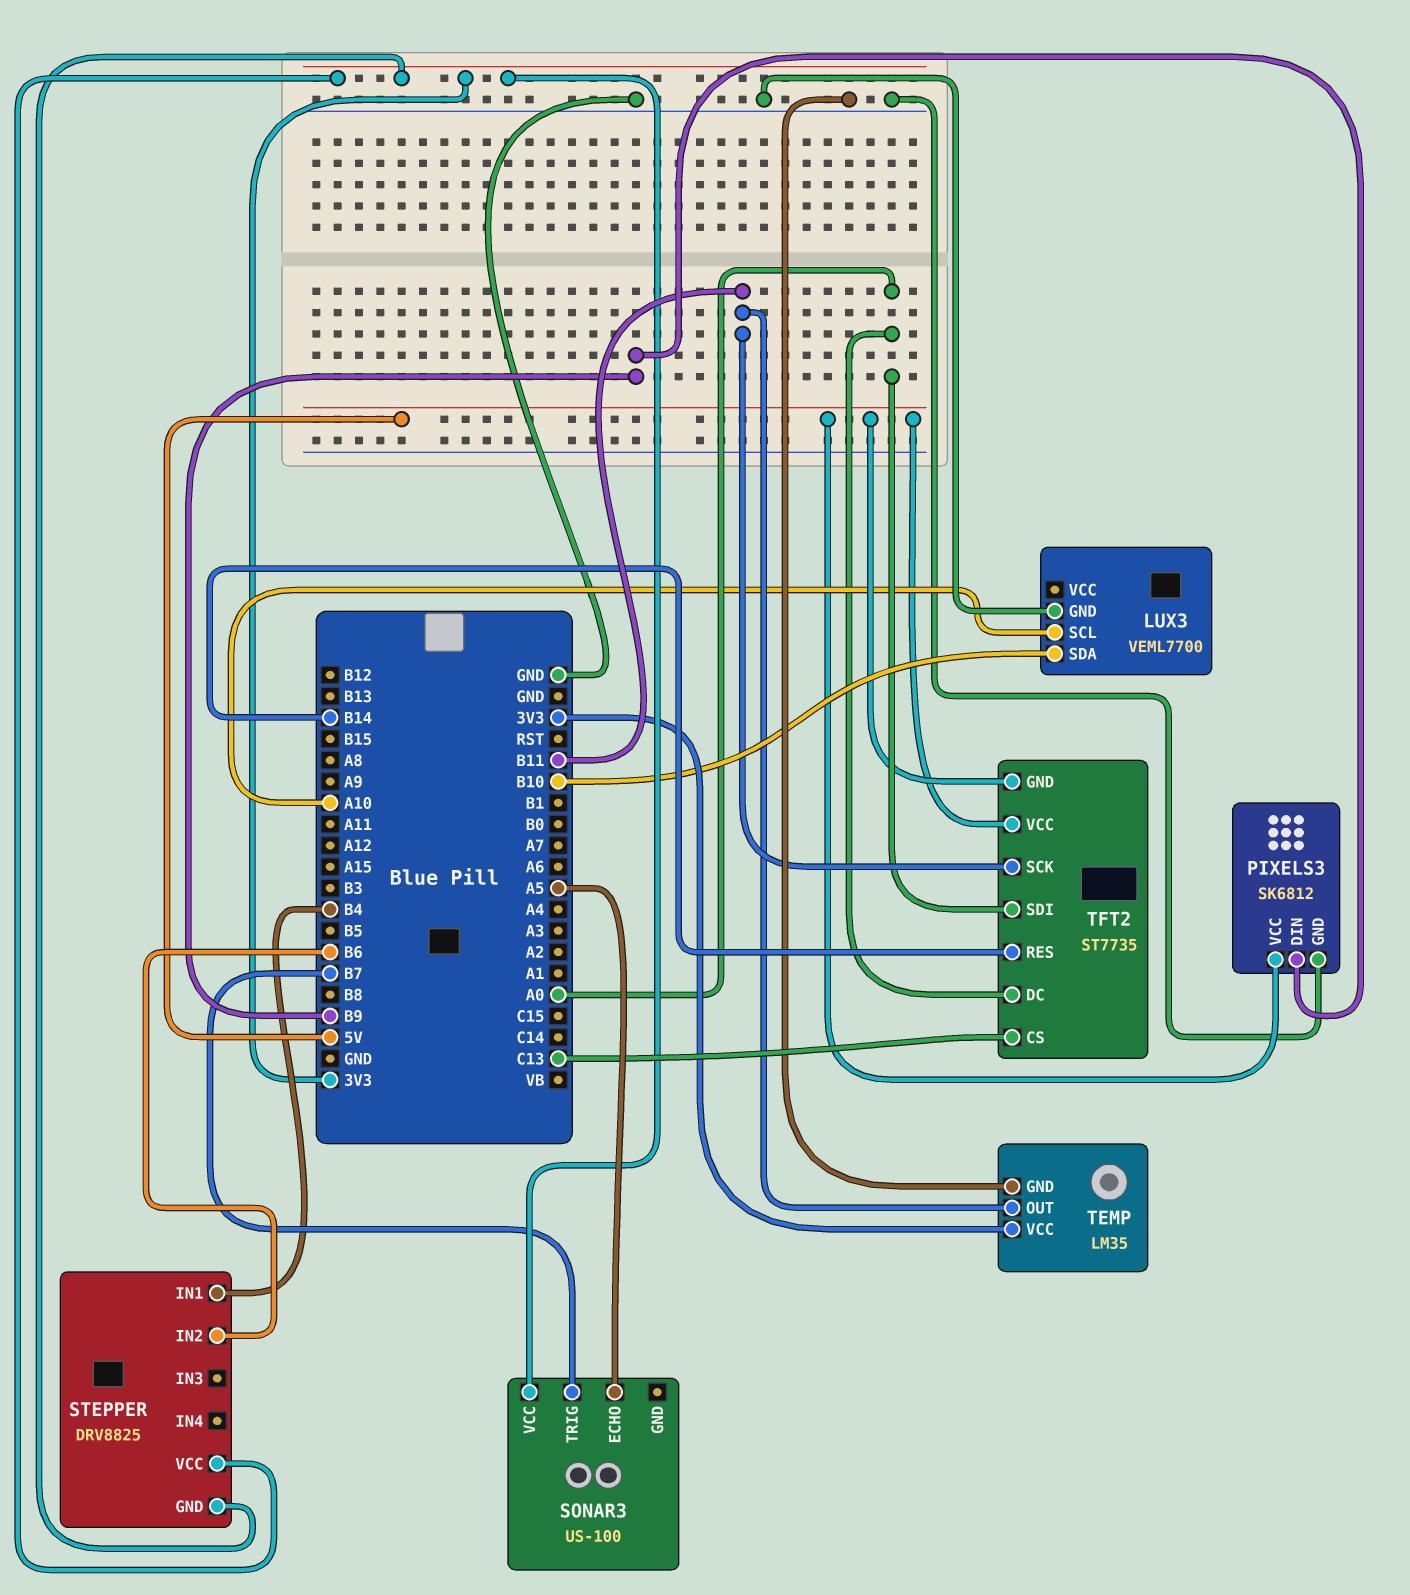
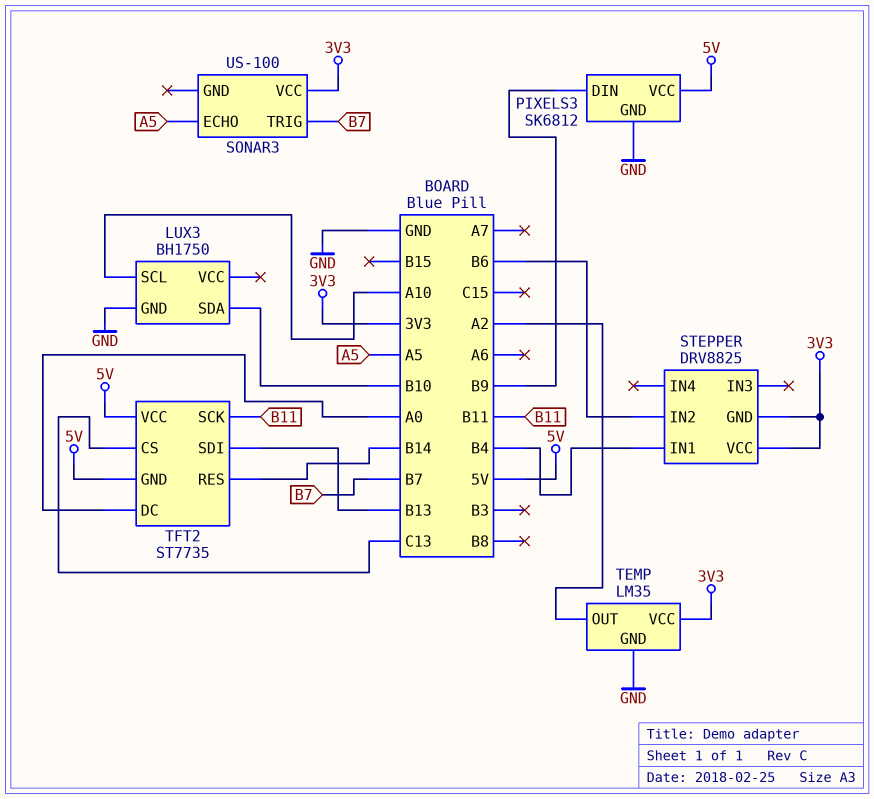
LUX3: VEML7700 -> BH1750
TEMP pin OUT: B11 -> A2
TFT2 pin SDI: A0 -> B13

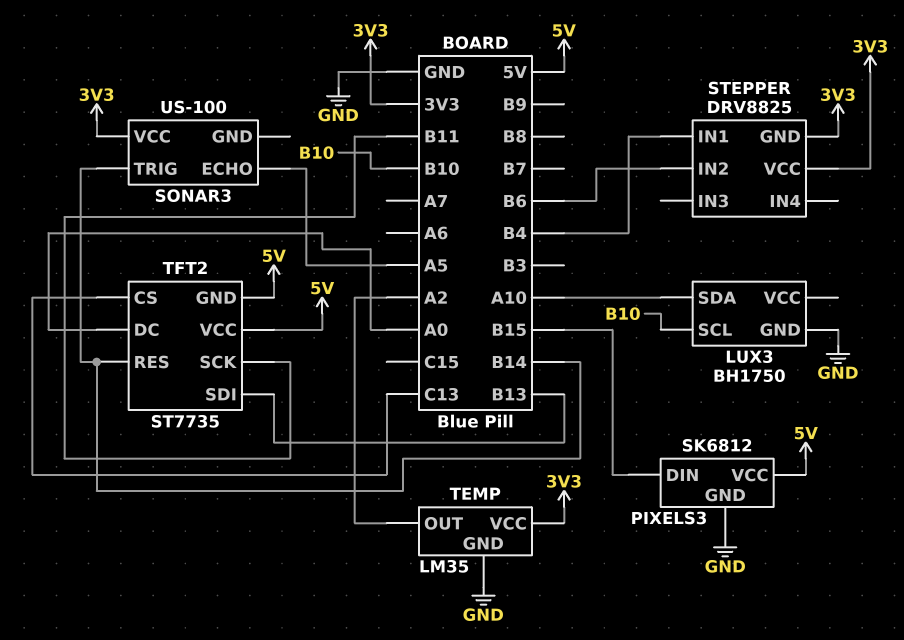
LUX3 pin SCL: A10 -> B10
LUX3 pin SDA: B10 -> A10
PIXELS3 pin DIN: B9 -> B15
SONAR3 pin TRIG: B7 -> B14

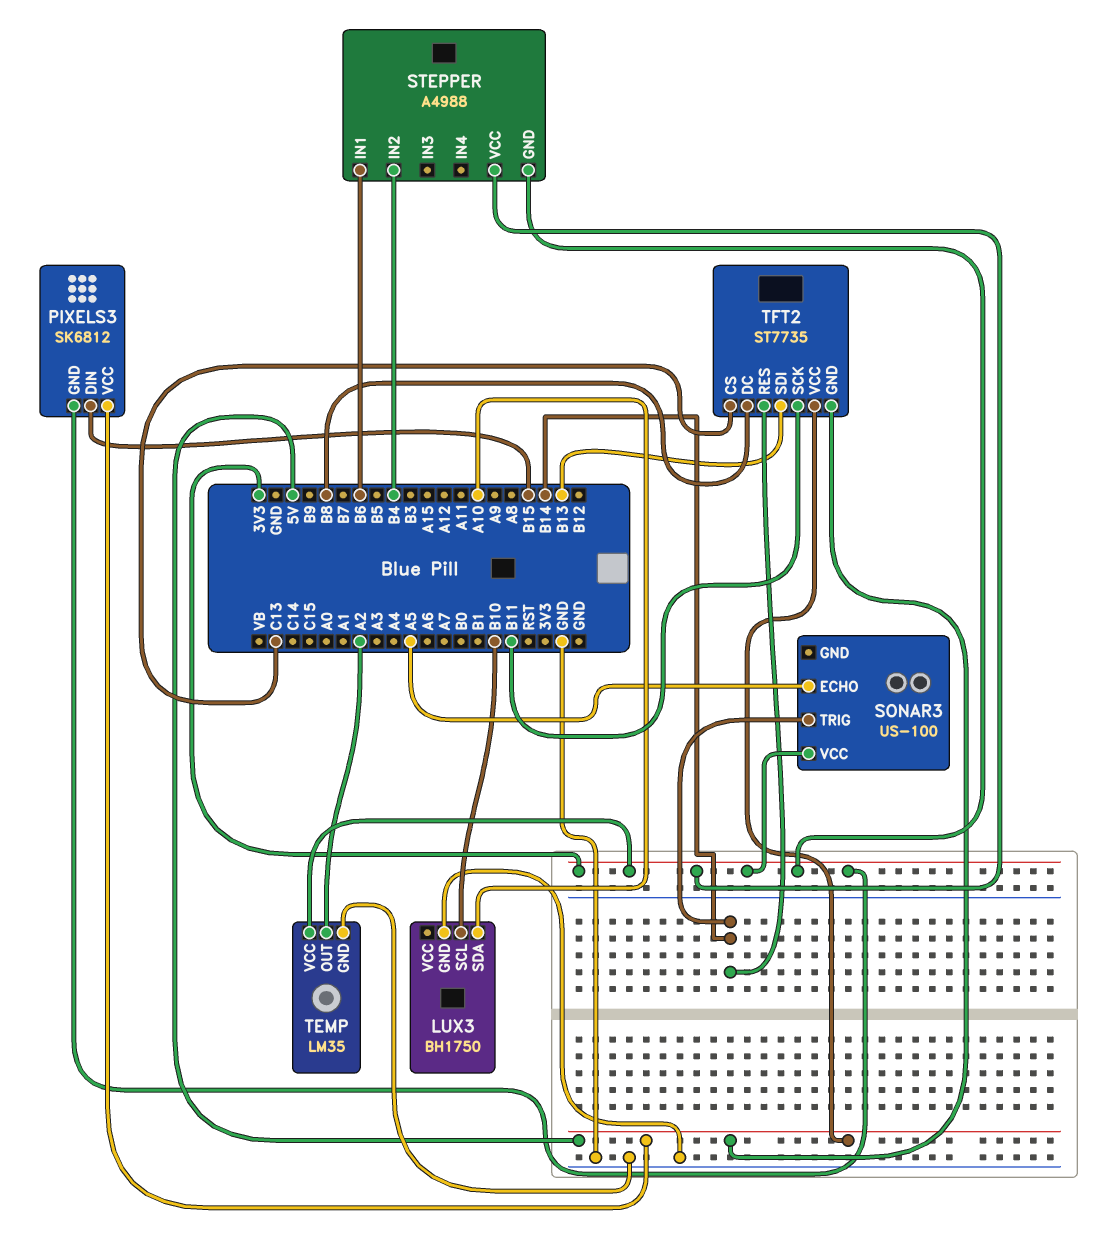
PIXELS3 pin GND: GND -> 3V3
STEPPER: DRV8825 -> A4988
STEPPER pin IN1: B4 -> B6
STEPPER pin IN2: B6 -> B4
TFT2 pin DC: A0 -> B8

